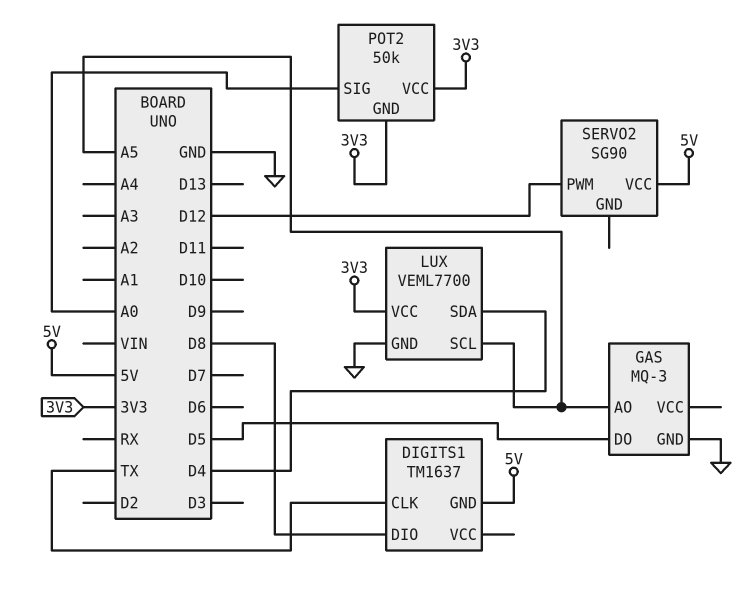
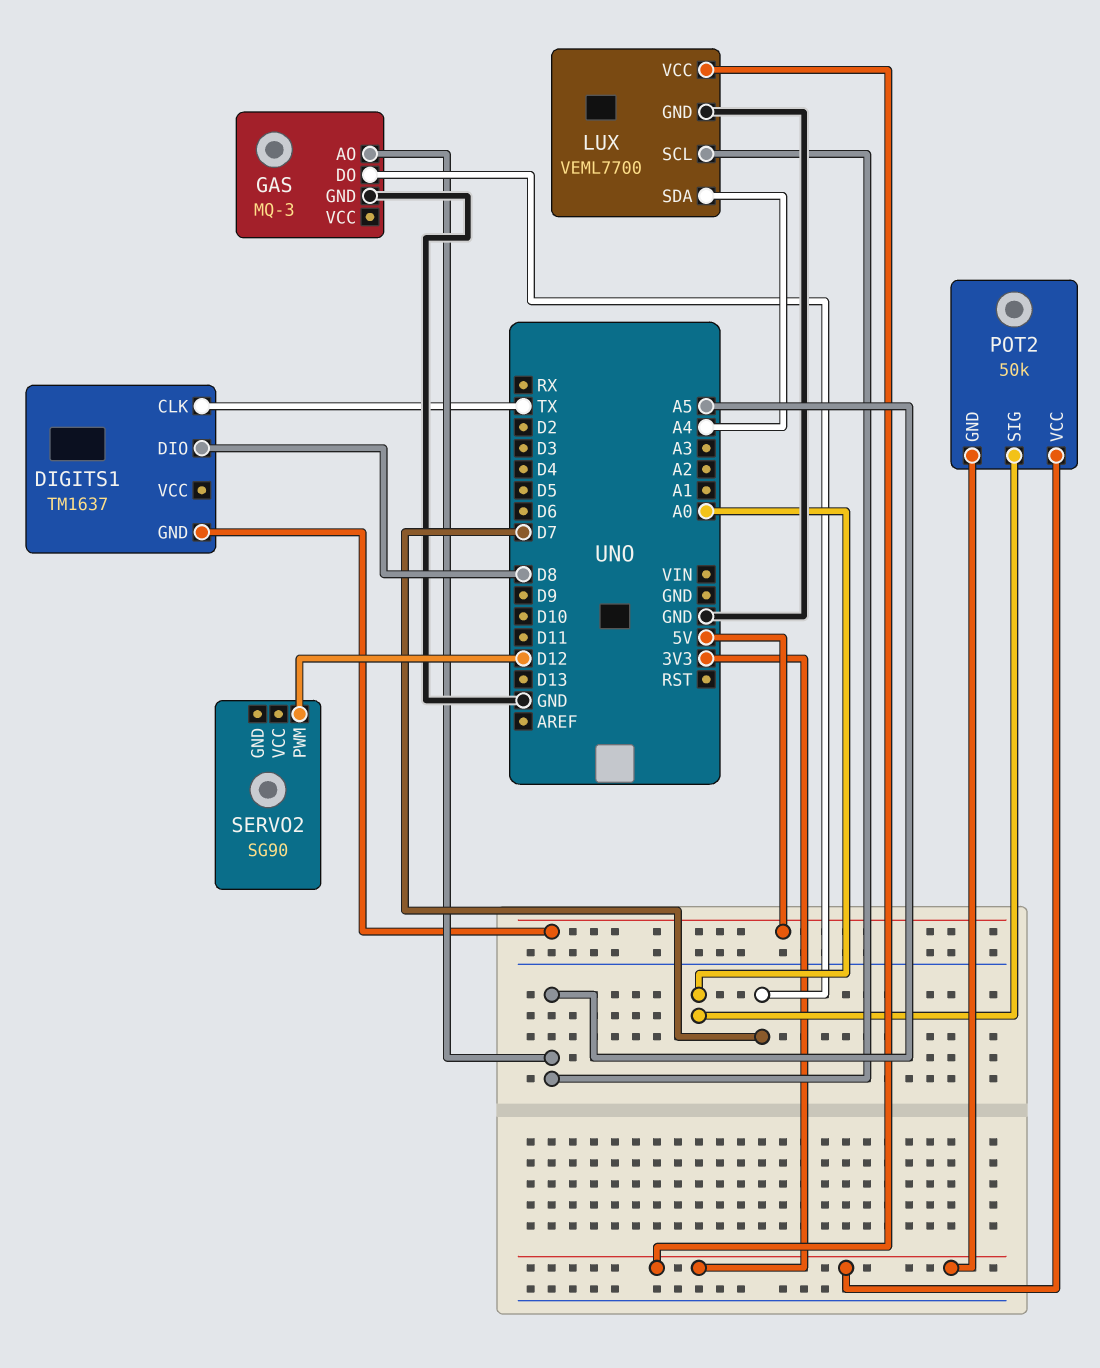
GAS pin DO: D5 -> D7
LUX pin SDA: D4 -> A4
SERVO2 pin VCC: 5V -> none

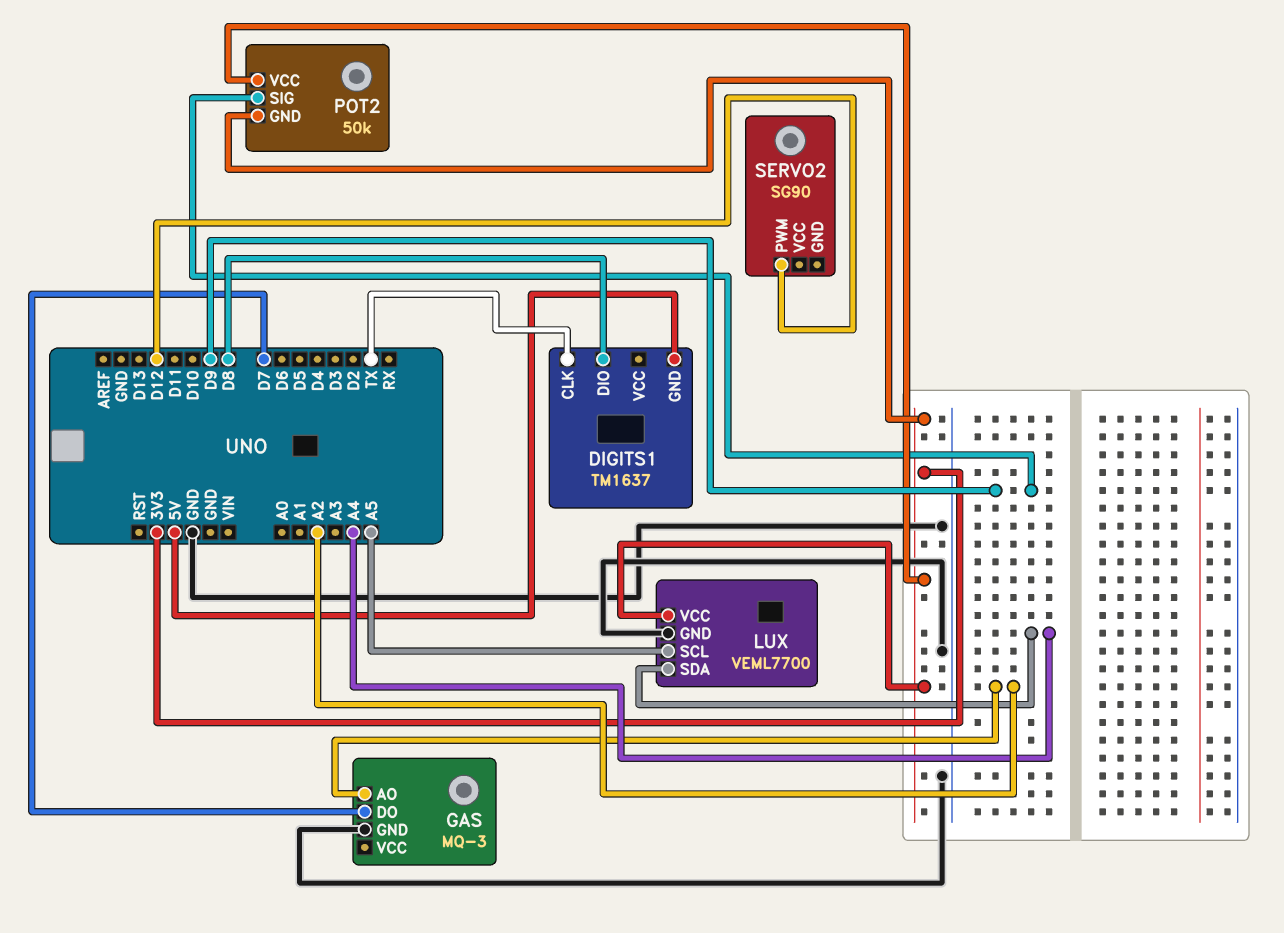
GAS pin AO: A5 -> A2
POT2 pin SIG: A0 -> D9

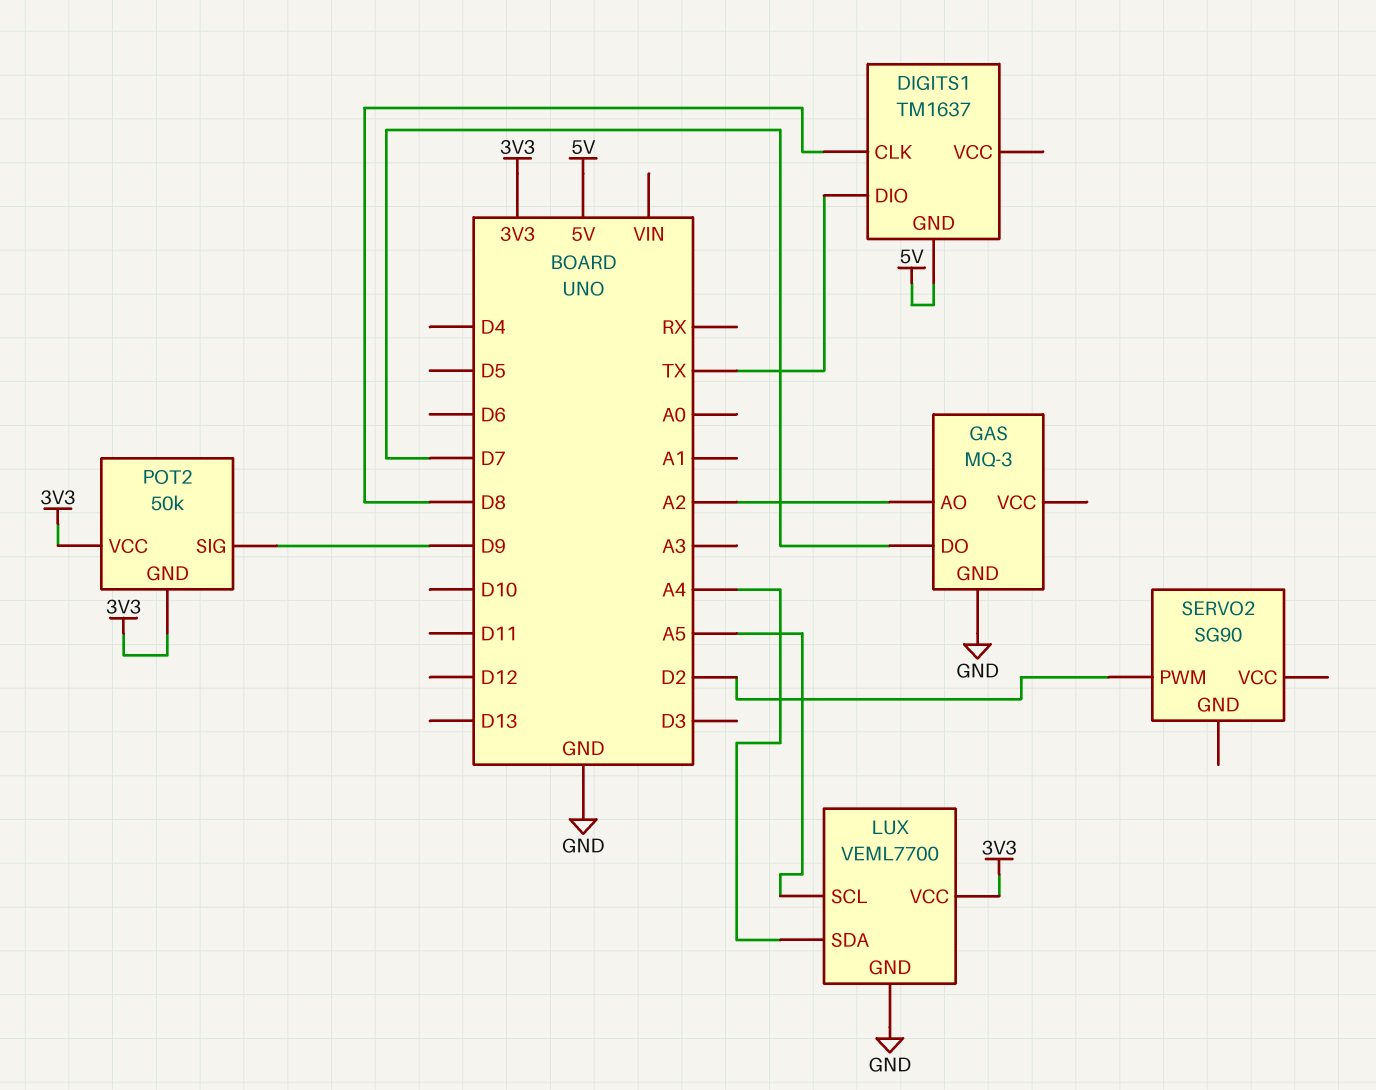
DIGITS1 pin CLK: TX -> D8
DIGITS1 pin DIO: D8 -> TX
SERVO2 pin PWM: D12 -> D2

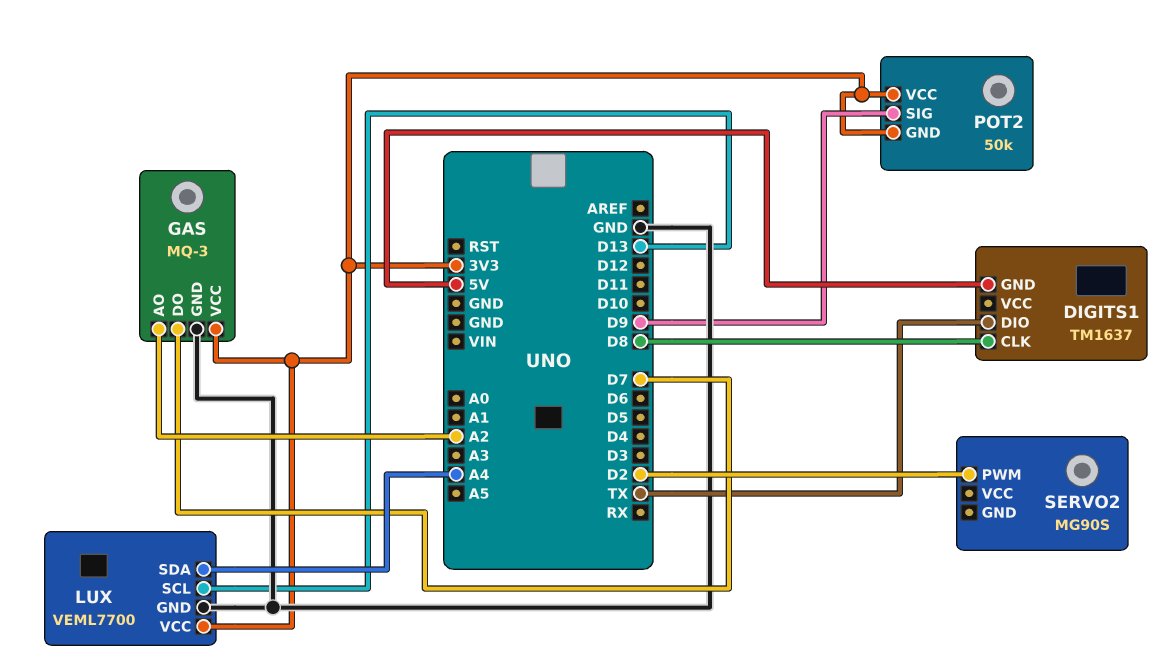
GAS pin VCC: none -> 3V3
LUX pin SCL: A5 -> D13
SERVO2: SG90 -> MG90S

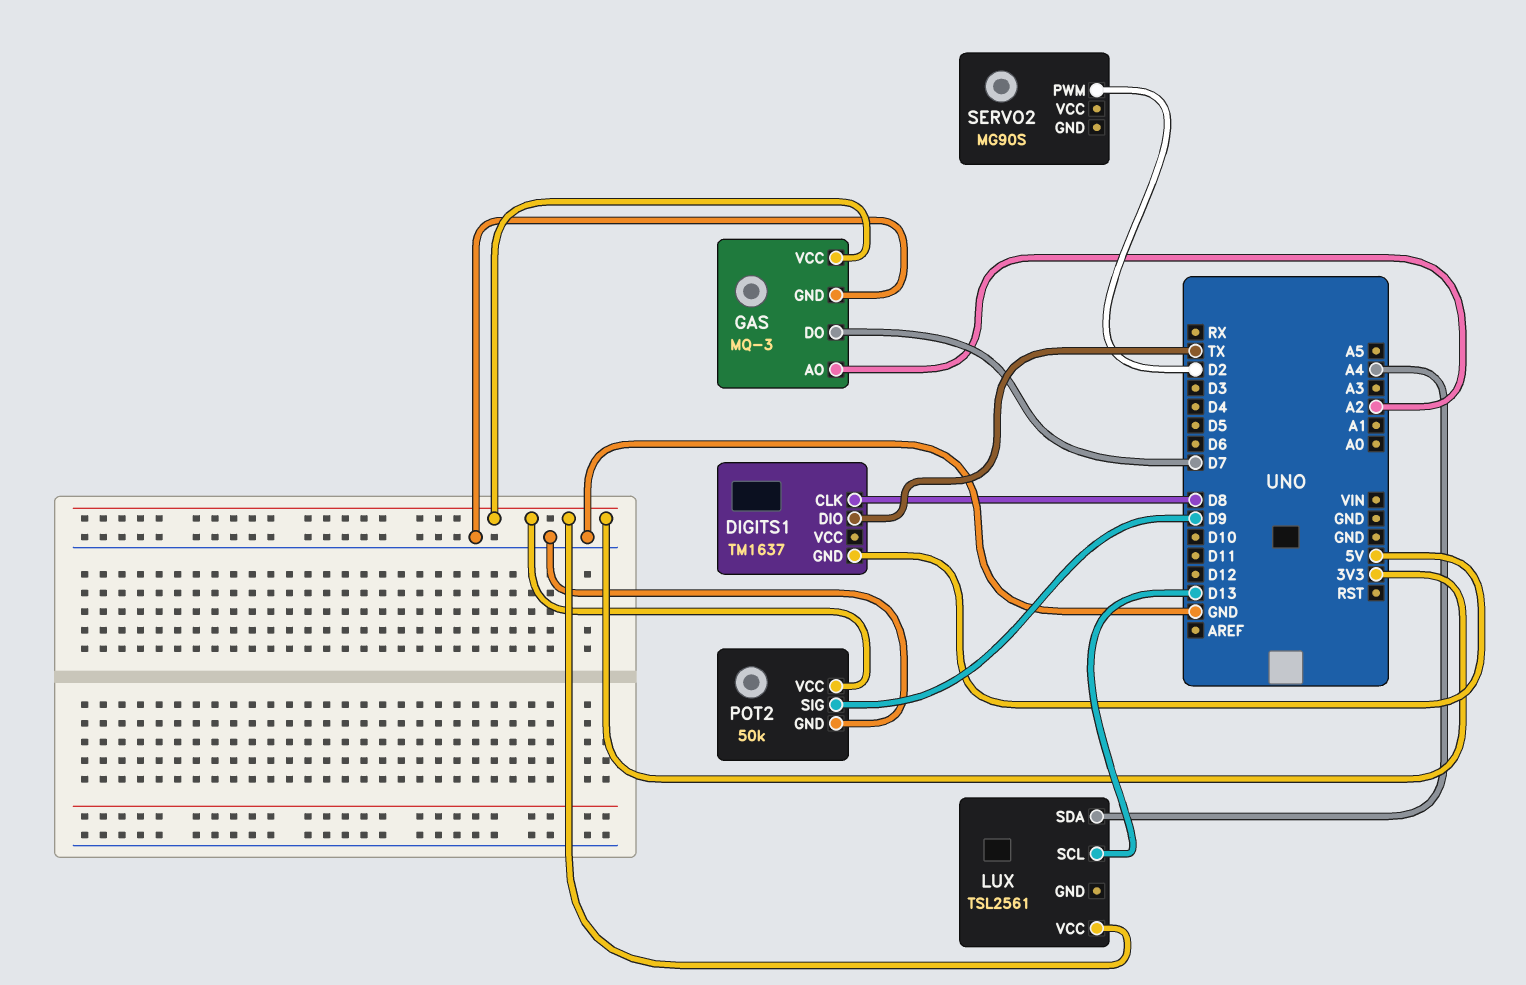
LUX: VEML7700 -> TSL2561
LUX pin GND: GND -> none
POT2 pin GND: 3V3 -> GND

